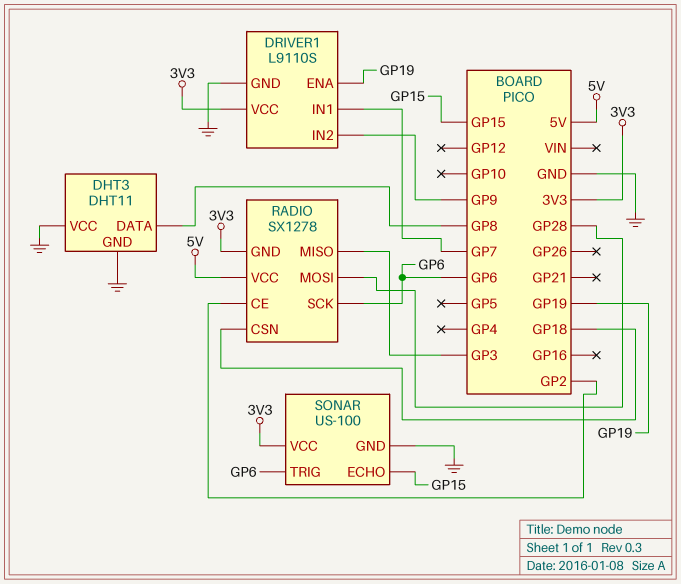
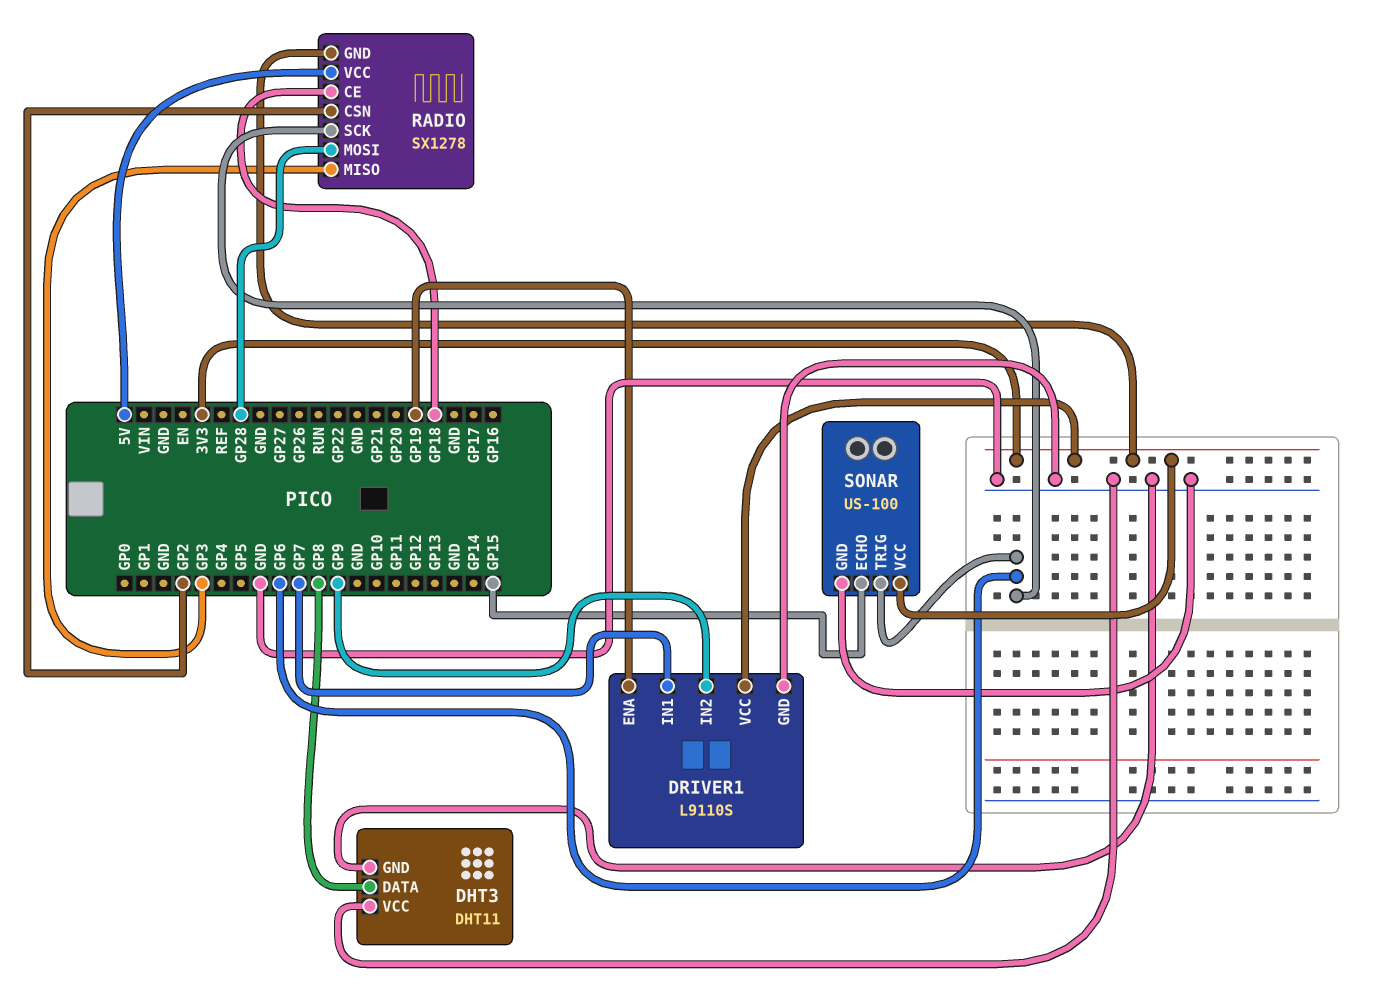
RADIO pin CE: GP2 -> GP18
RADIO pin CSN: GP18 -> GP2

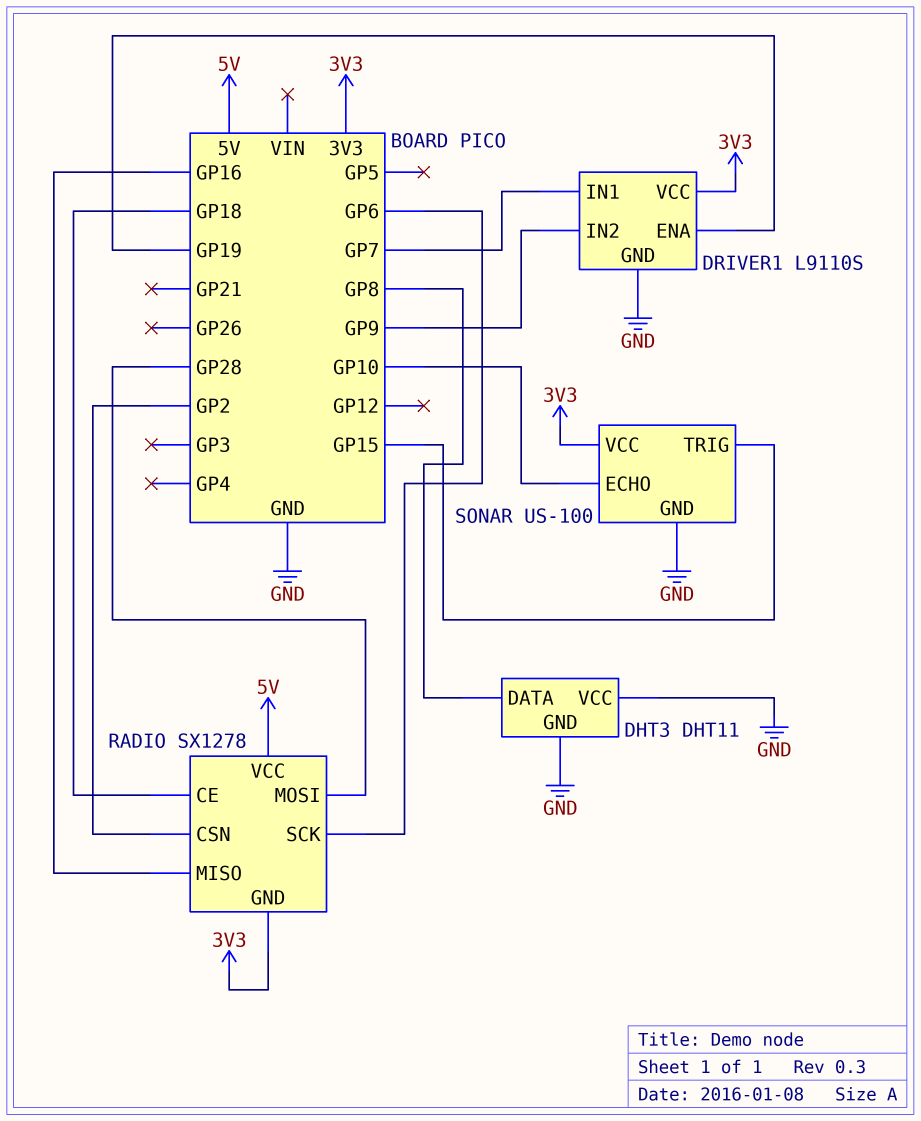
RADIO pin MISO: GP3 -> GP16
SONAR pin ECHO: GP15 -> GP10
SONAR pin TRIG: GP6 -> GP15

